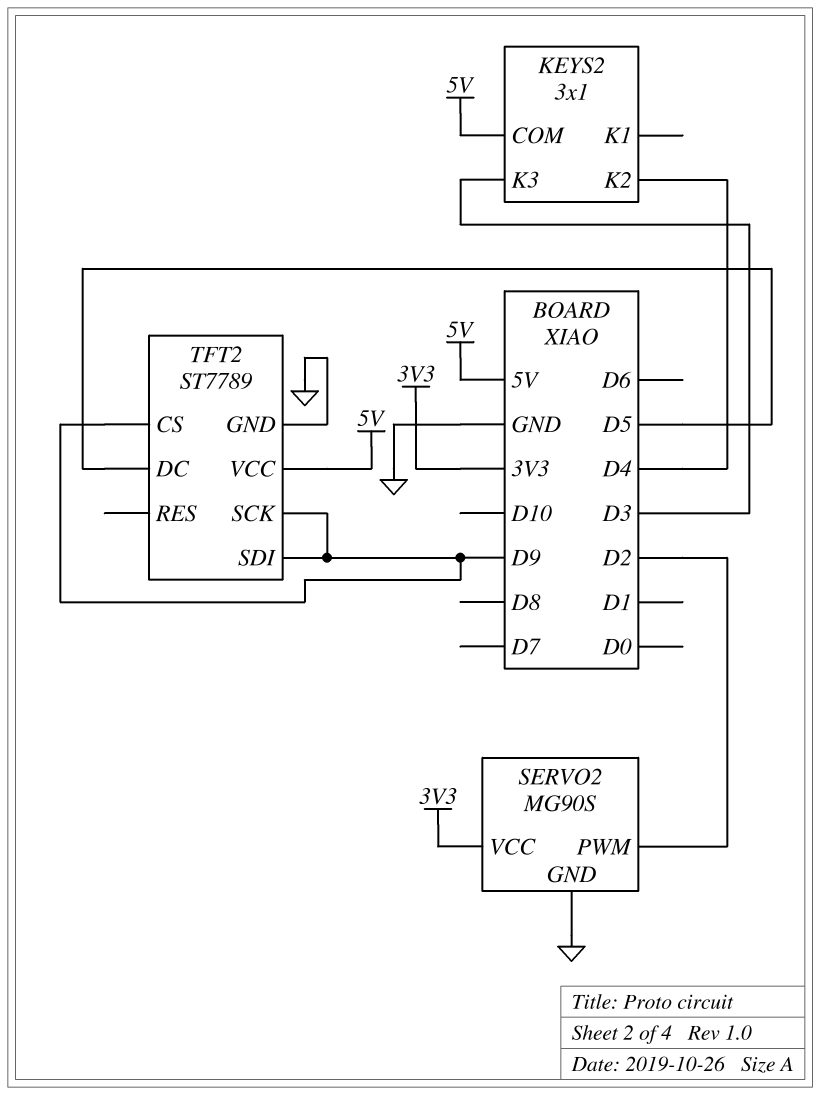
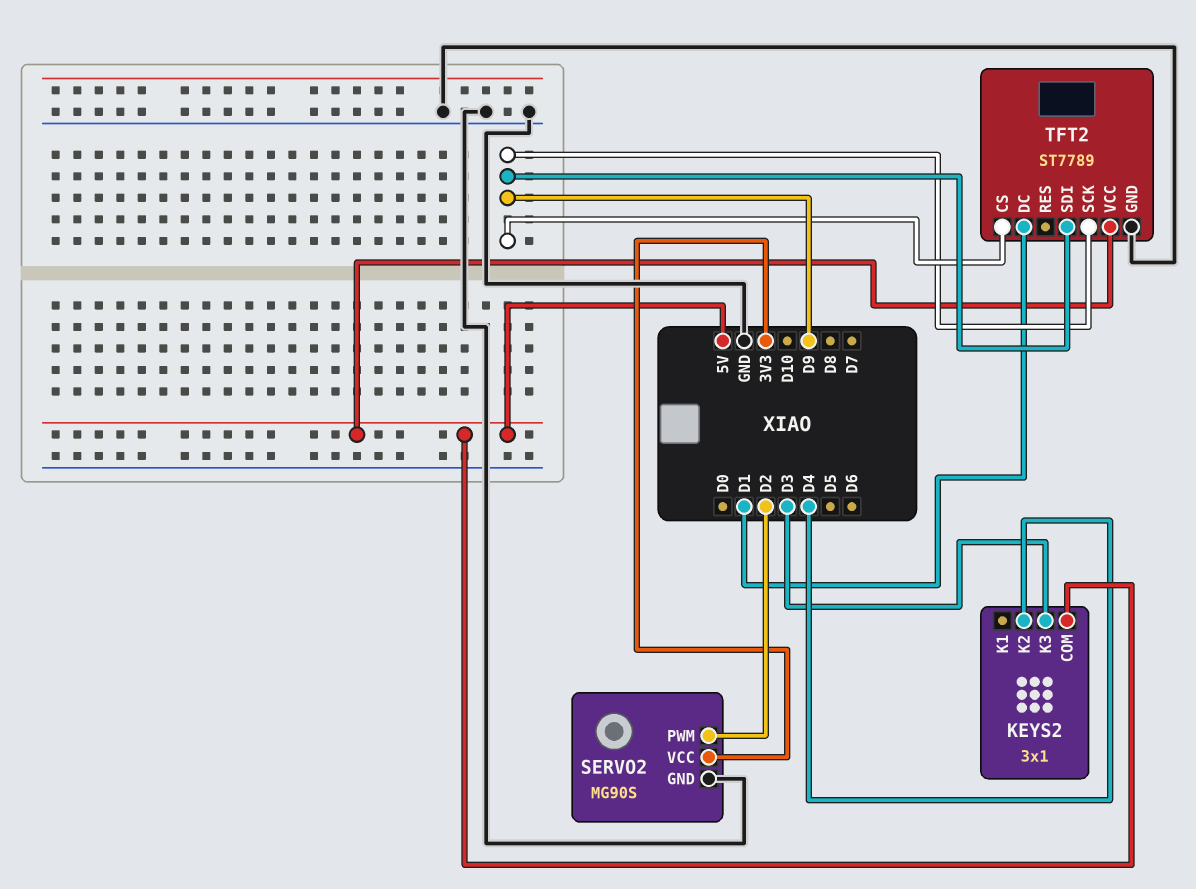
TFT2 pin DC: D5 -> D1

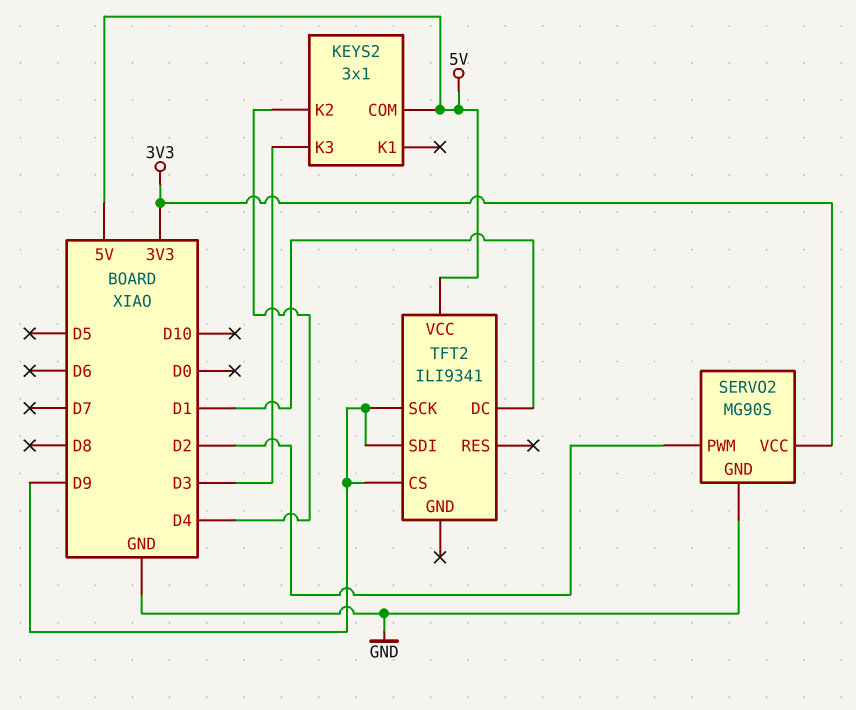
TFT2: ST7789 -> ILI9341
TFT2 pin GND: GND -> none

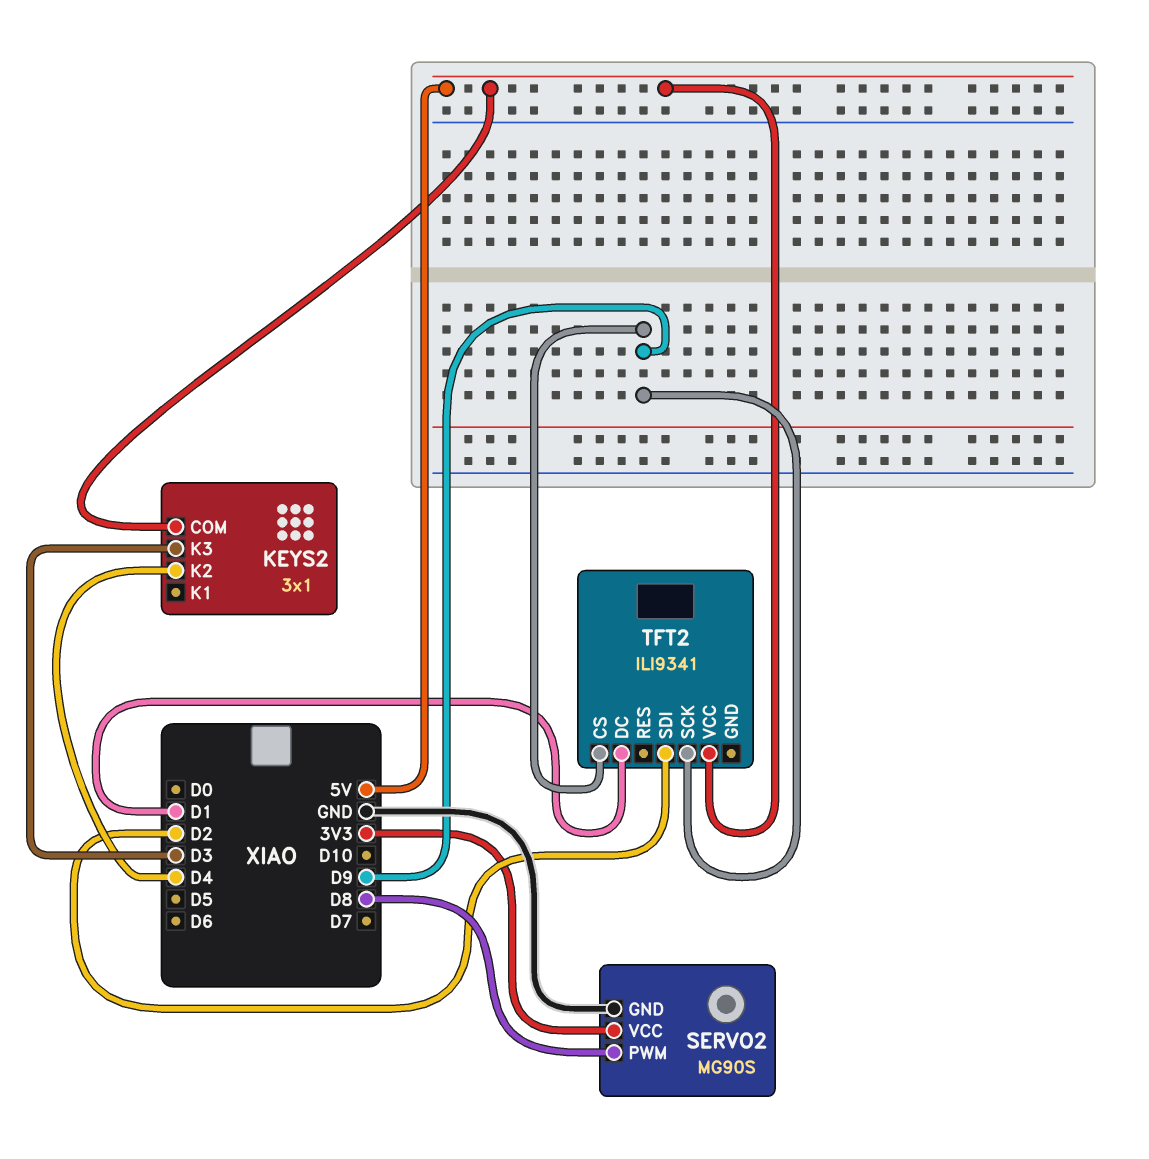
SERVO2 pin PWM: D2 -> D8
TFT2 pin SDI: D9 -> D2

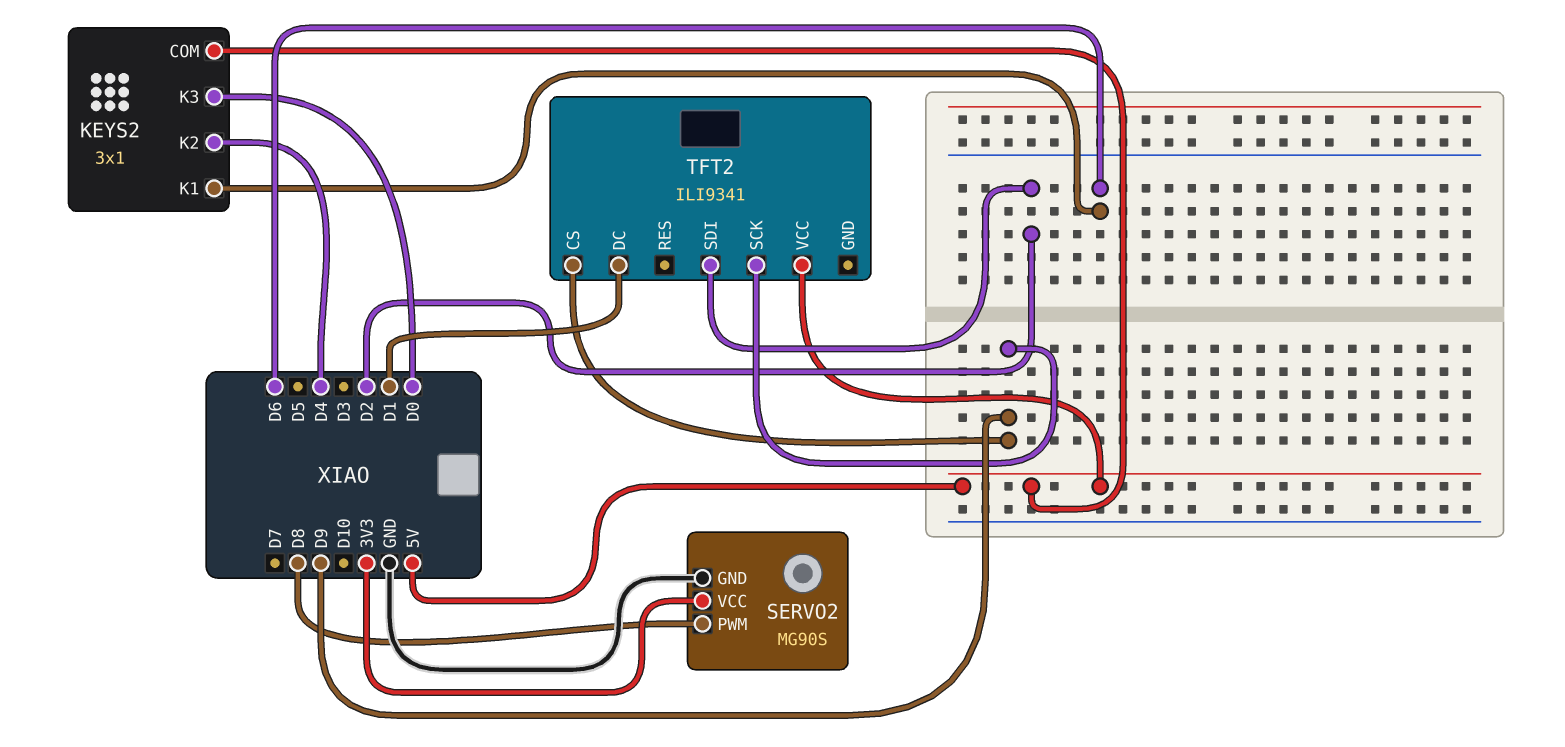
KEYS2 pin K1: none -> D6
KEYS2 pin K3: D3 -> D0

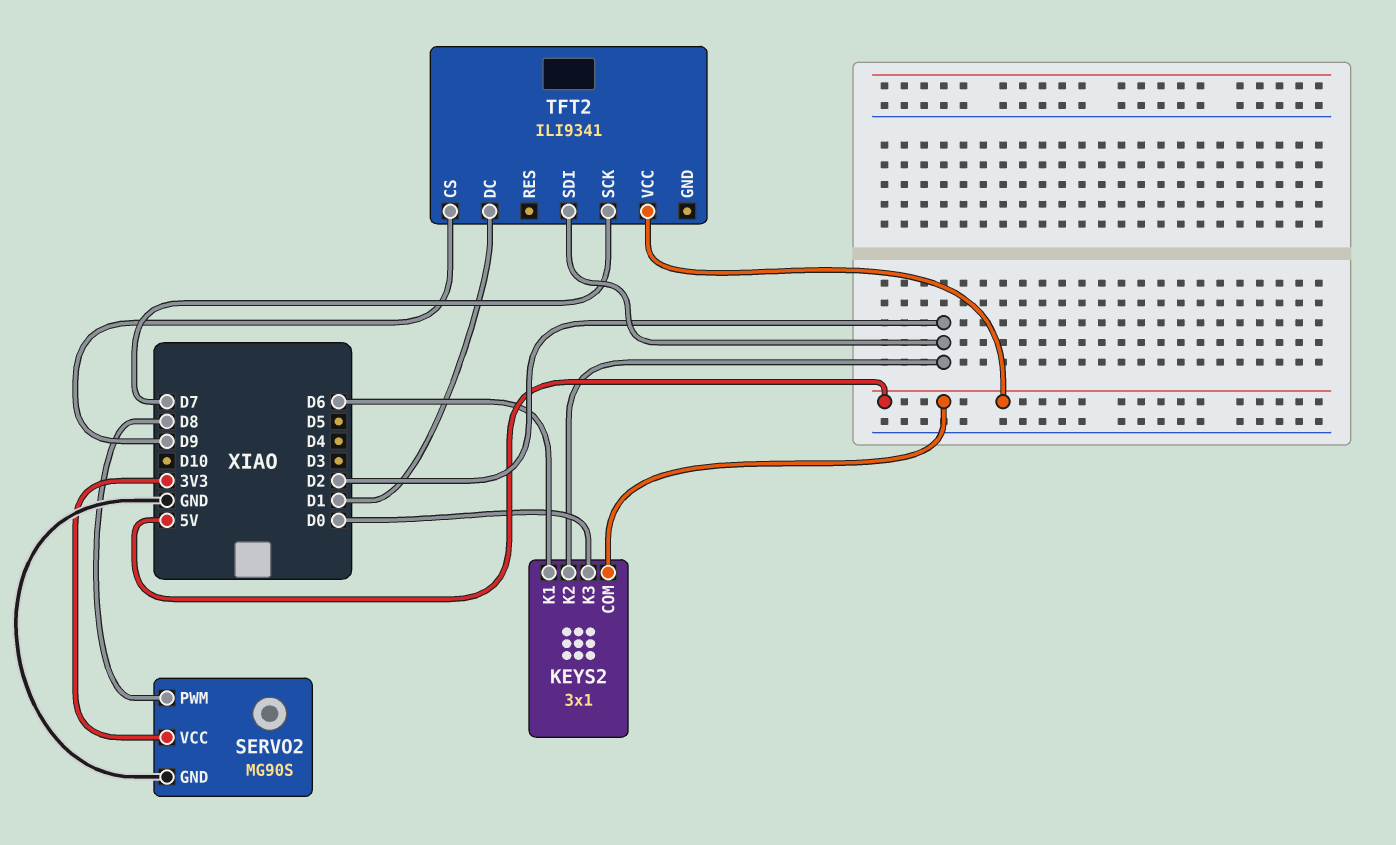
KEYS2 pin K2: D4 -> D2
TFT2 pin SCK: D9 -> D7

